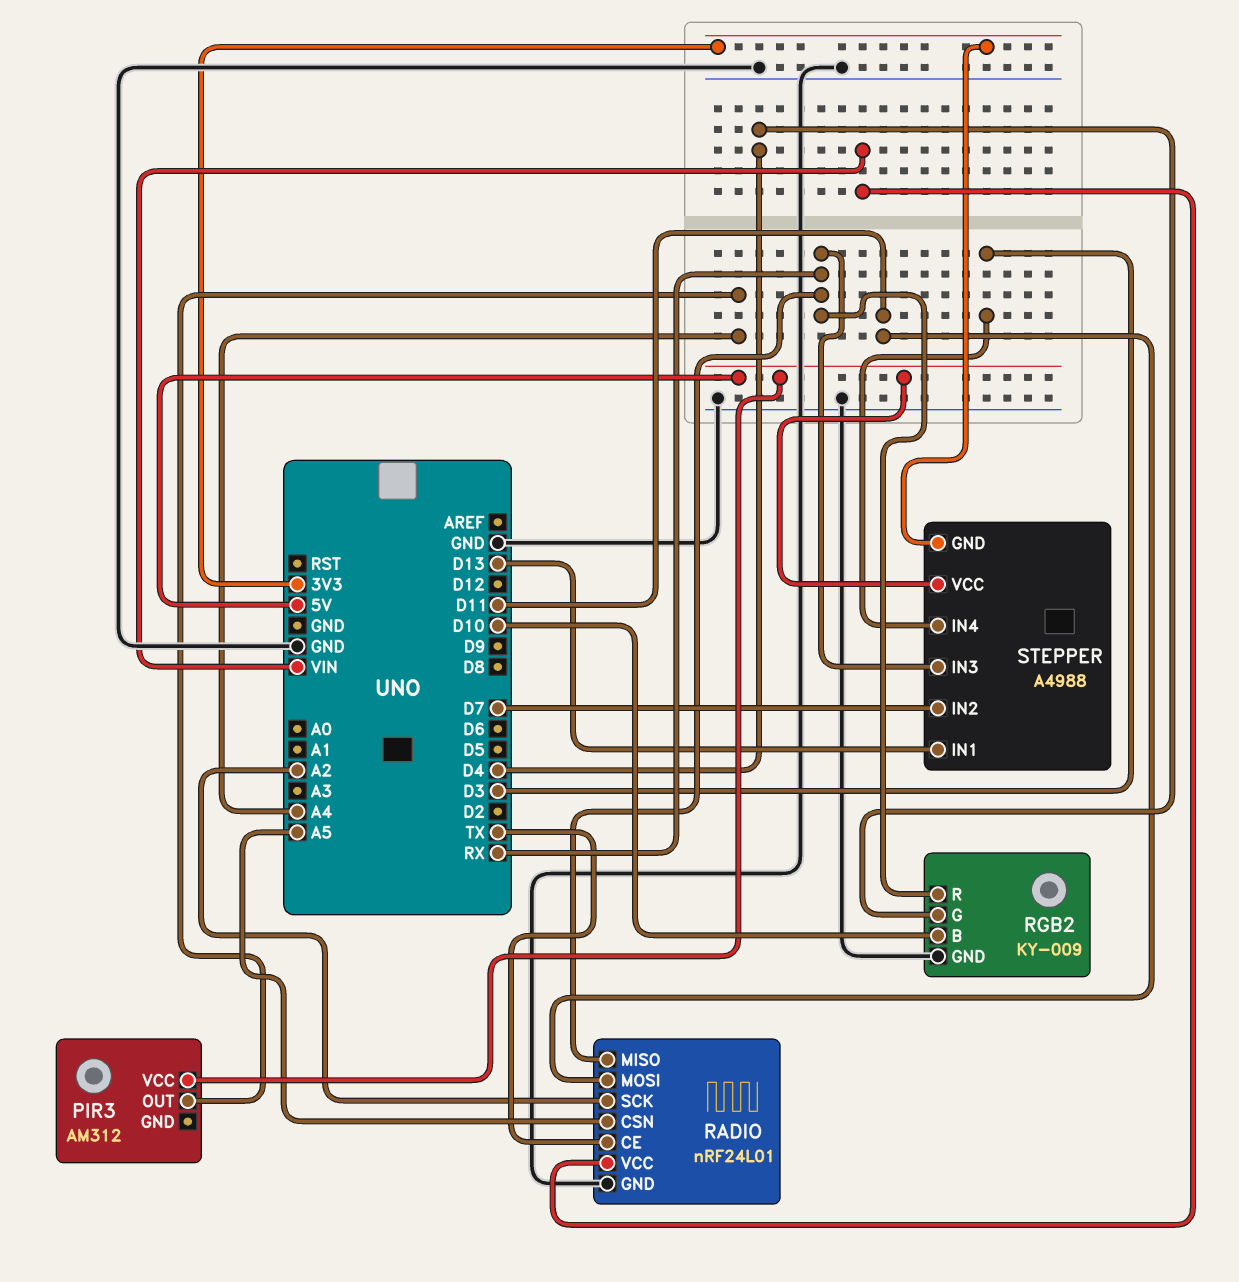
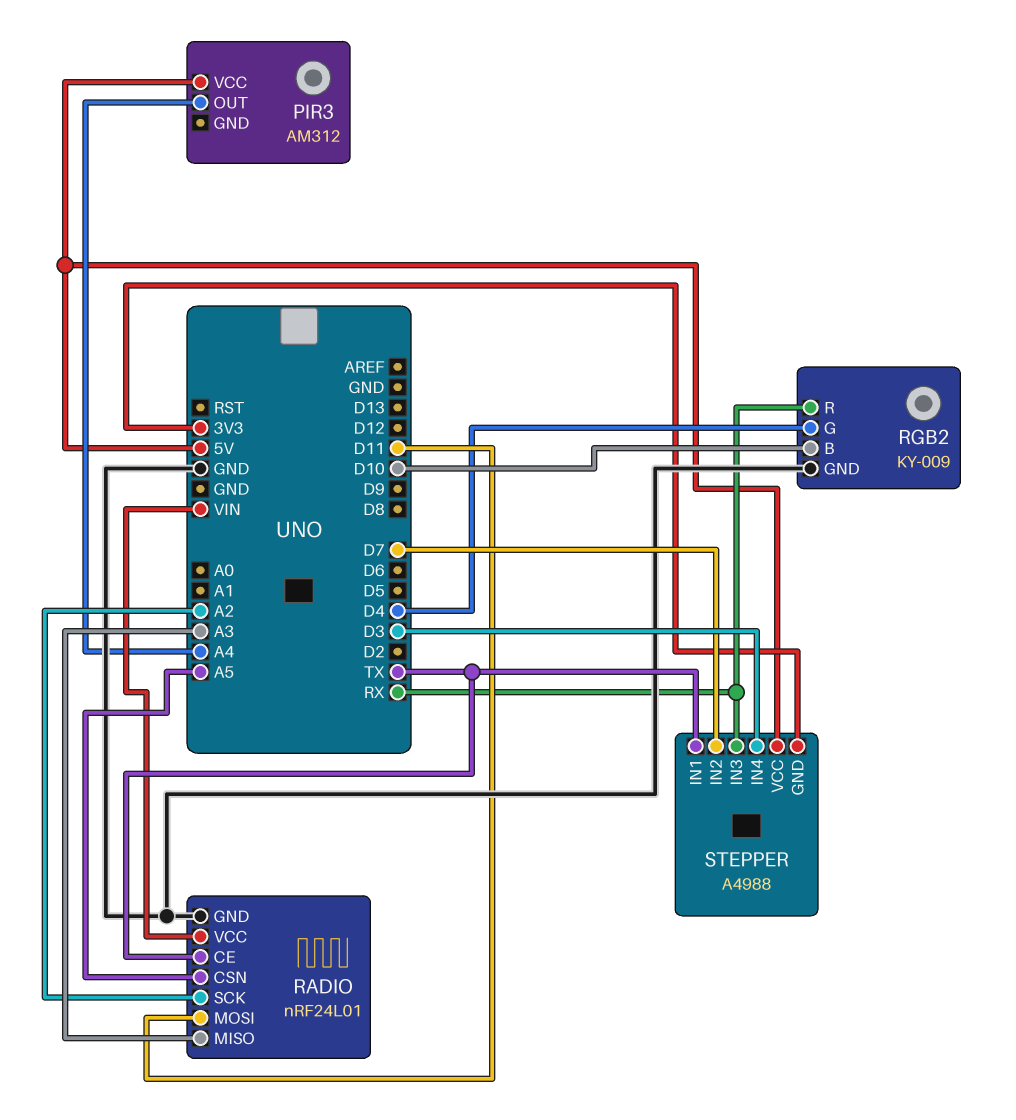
RADIO pin MISO: RX -> A3
STEPPER pin IN1: D13 -> TX

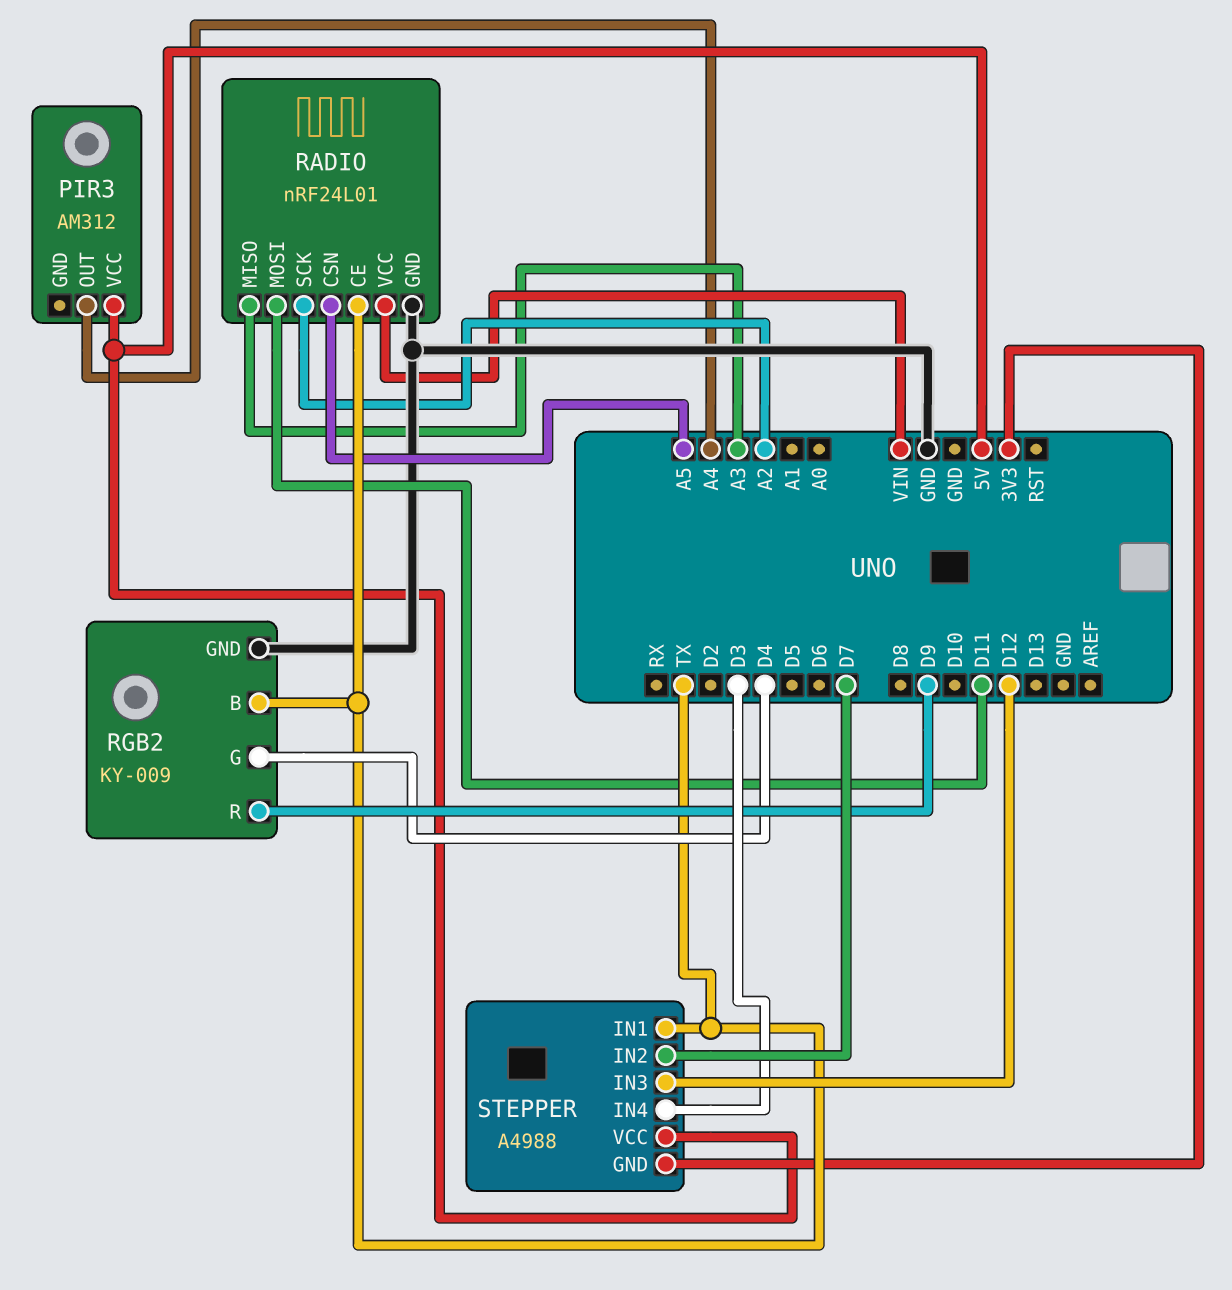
RGB2 pin B: D10 -> TX
RGB2 pin R: RX -> D9
STEPPER pin IN3: RX -> D12

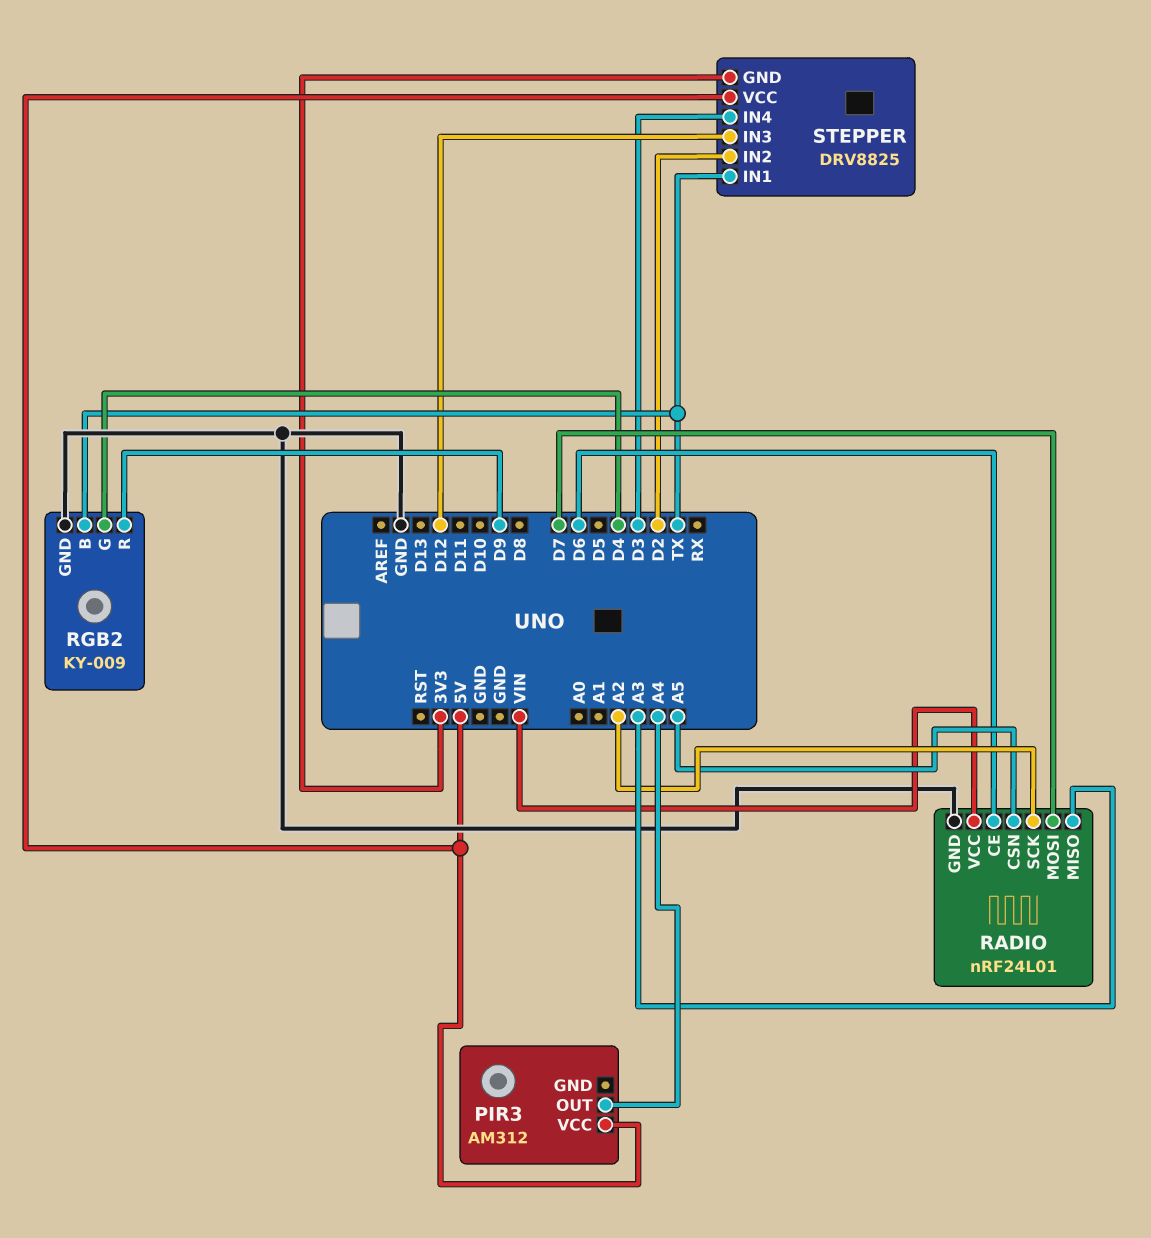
RADIO pin CE: TX -> D6
RADIO pin MOSI: D11 -> D7
STEPPER: A4988 -> DRV8825
STEPPER pin IN2: D7 -> D2

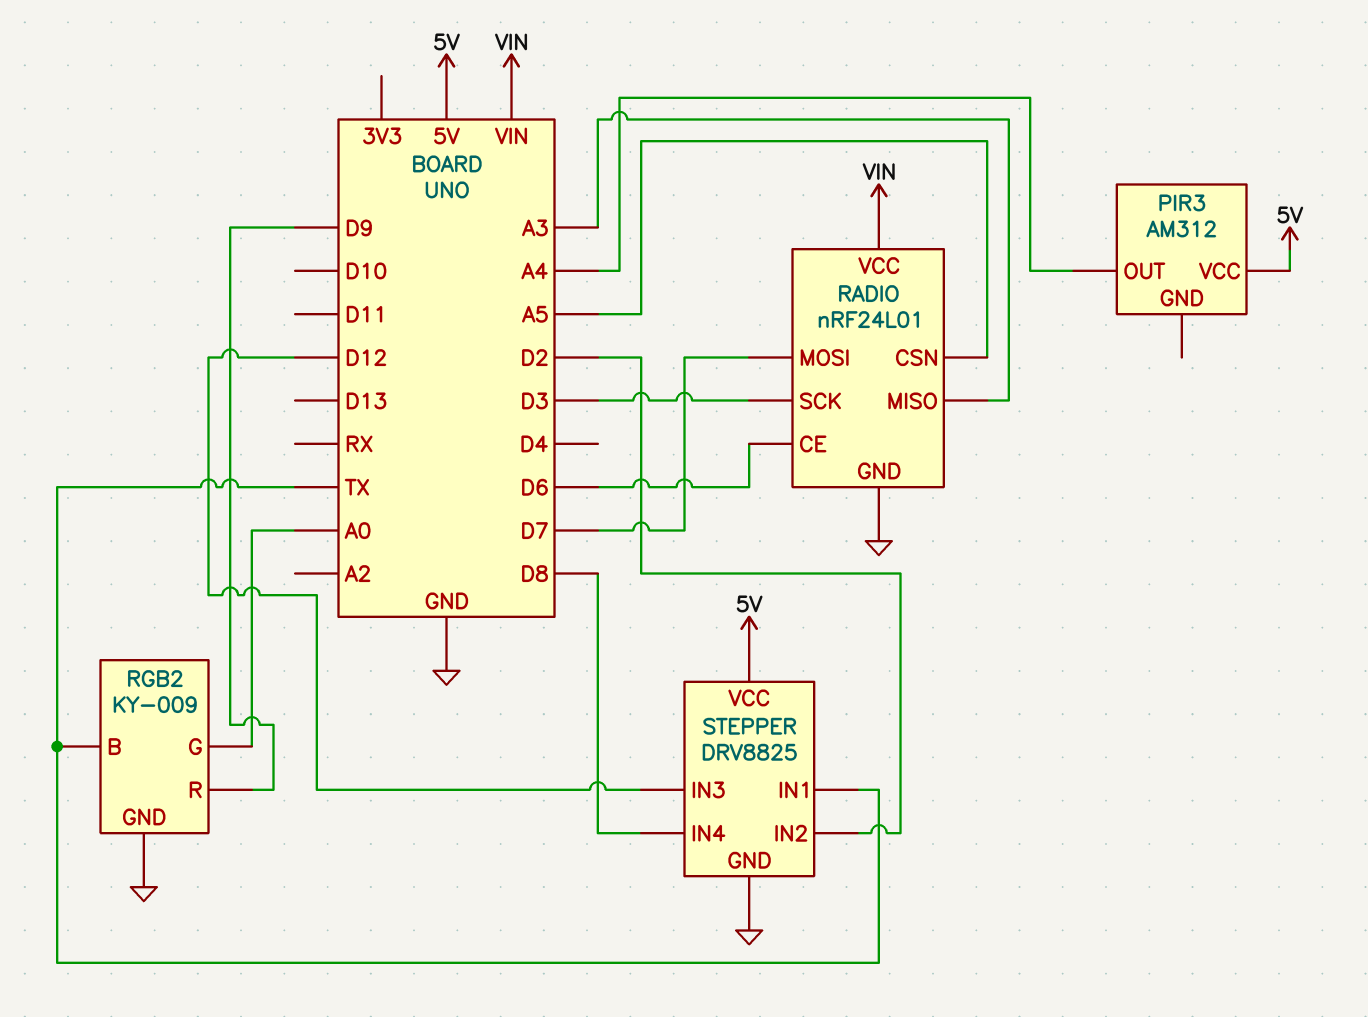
RADIO pin SCK: A2 -> D3
RGB2 pin G: D4 -> A0
STEPPER pin GND: 3V3 -> GND
STEPPER pin IN4: D3 -> D8

